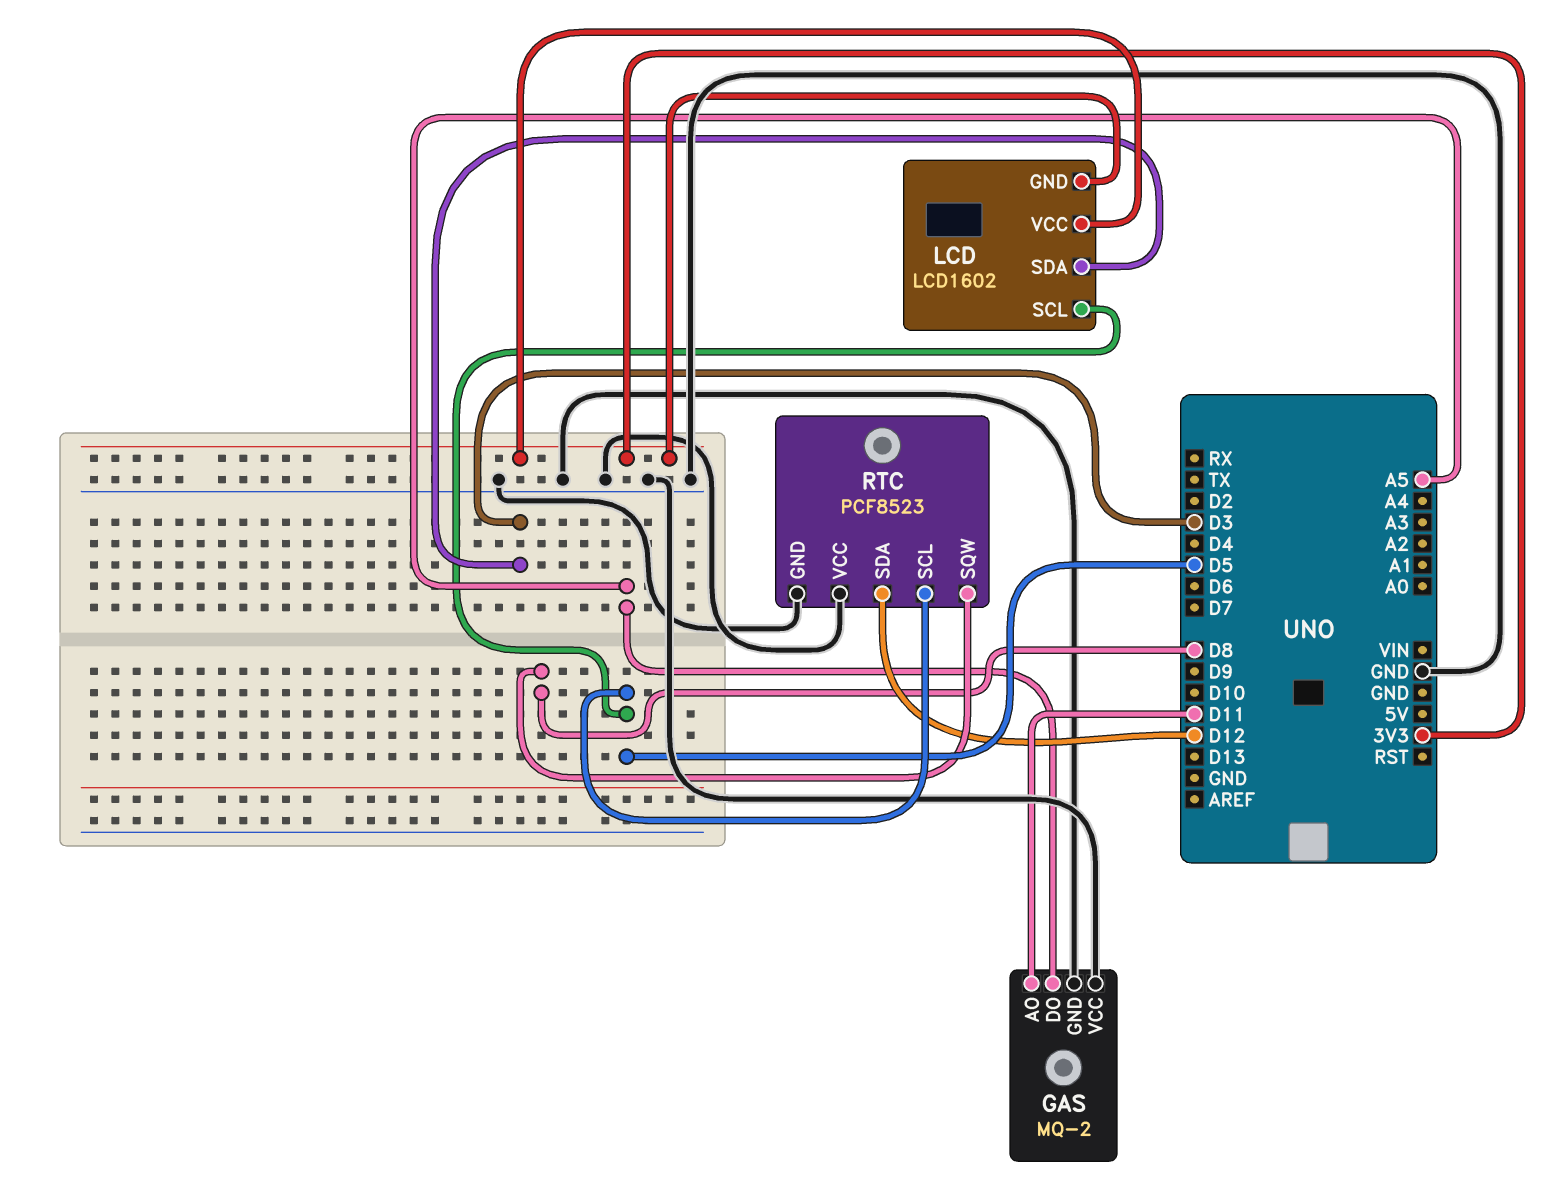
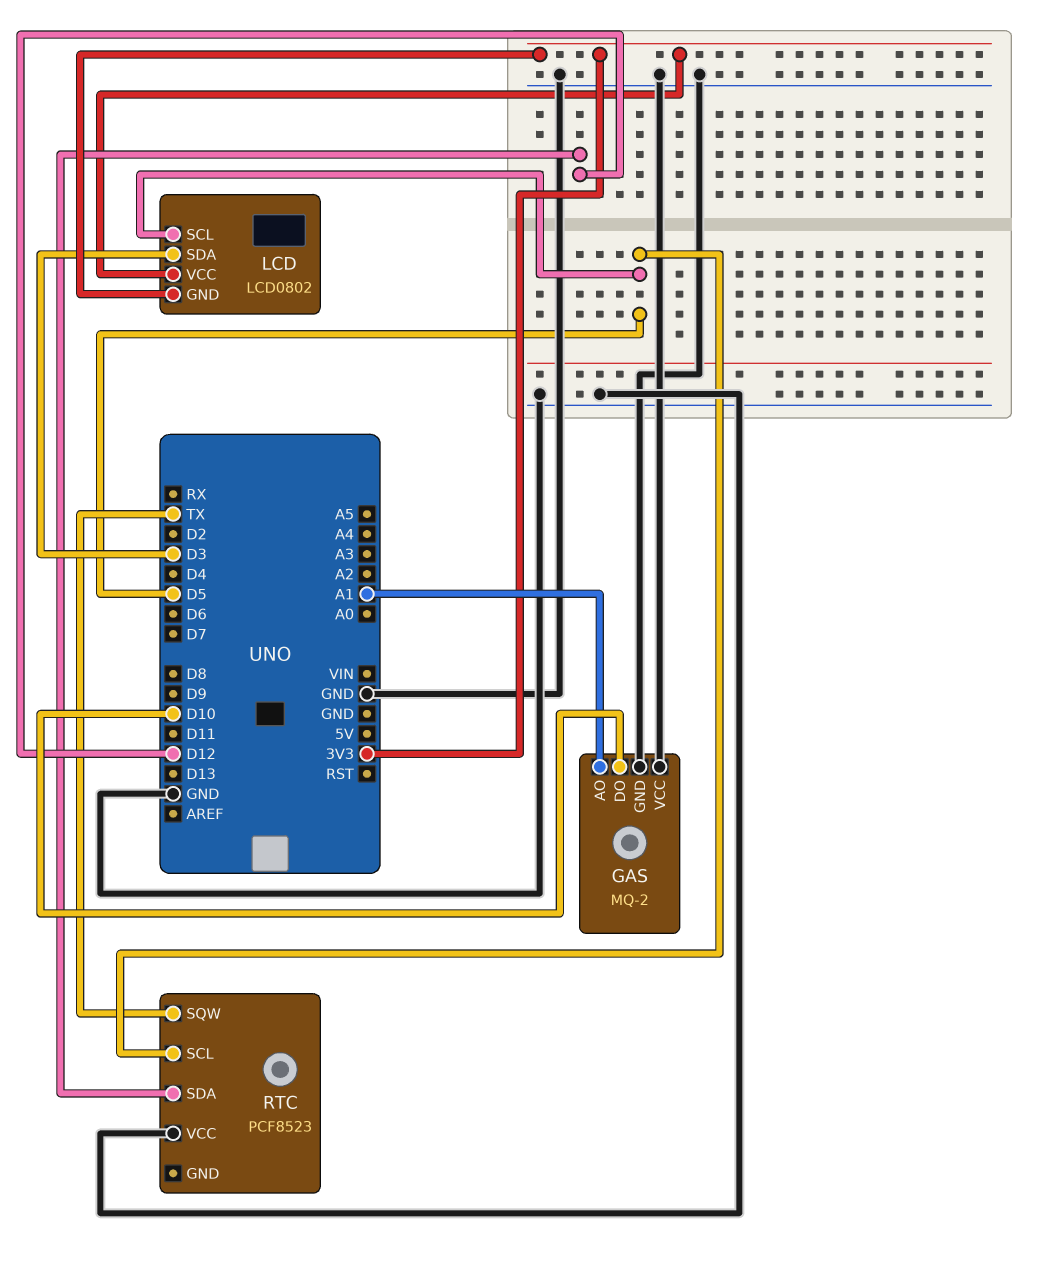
GAS pin AO: D11 -> A1
GAS pin DO: A5 -> D10
LCD: LCD1602 -> LCD0802
RTC pin GND: GND -> none
RTC pin SQW: D8 -> TX

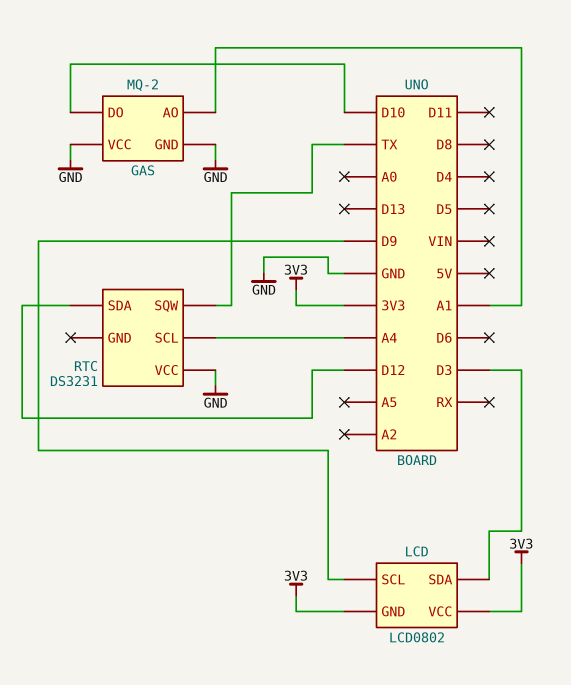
LCD pin SCL: D5 -> D9
RTC: PCF8523 -> DS3231
RTC pin SCL: D5 -> A4

